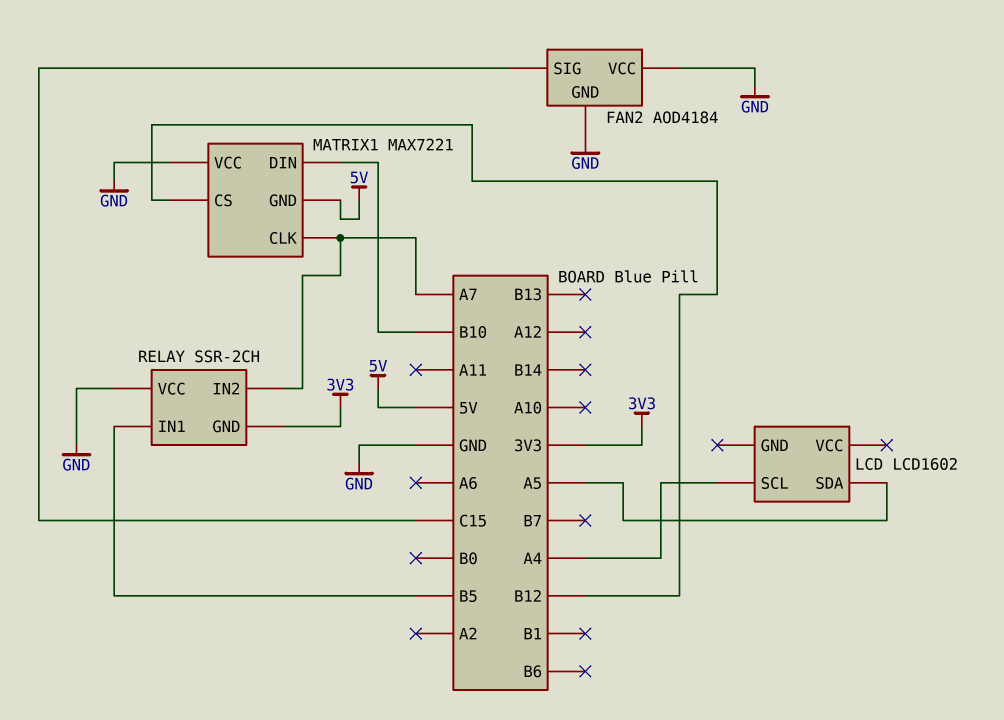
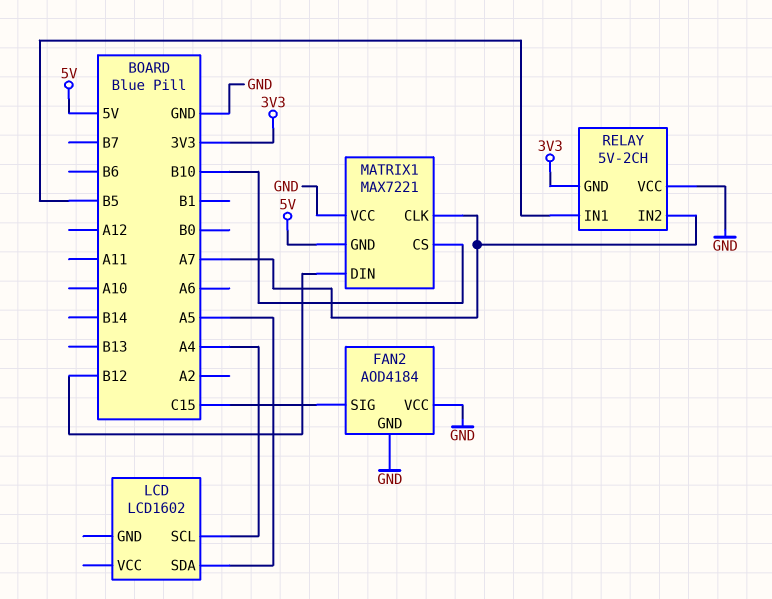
MATRIX1 pin CS: B12 -> B10
MATRIX1 pin DIN: B10 -> B12
RELAY: SSR-2CH -> 5V-2CH

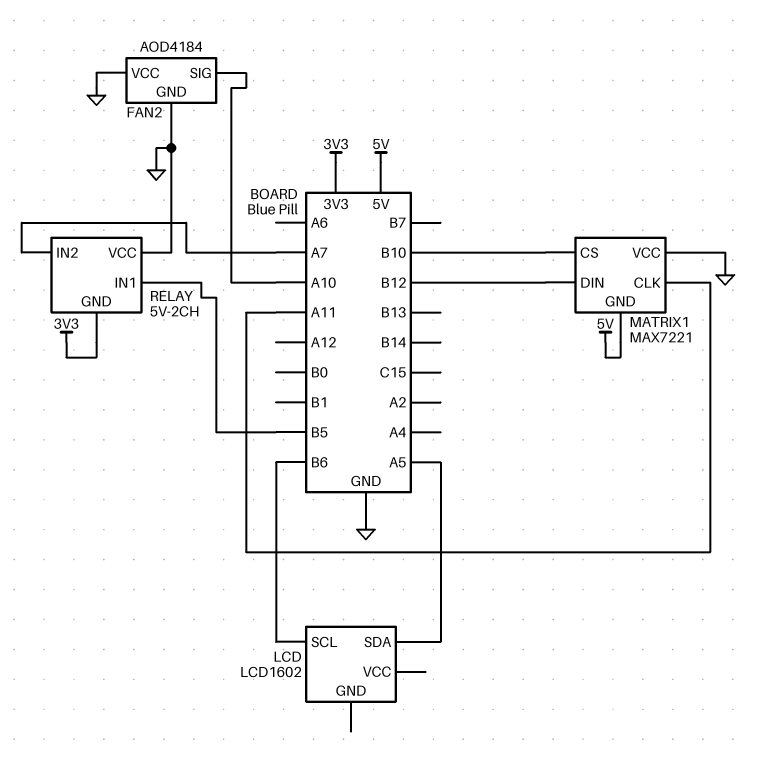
FAN2 pin SIG: C15 -> A10
LCD pin SCL: A4 -> B6
MATRIX1 pin CLK: A7 -> A11

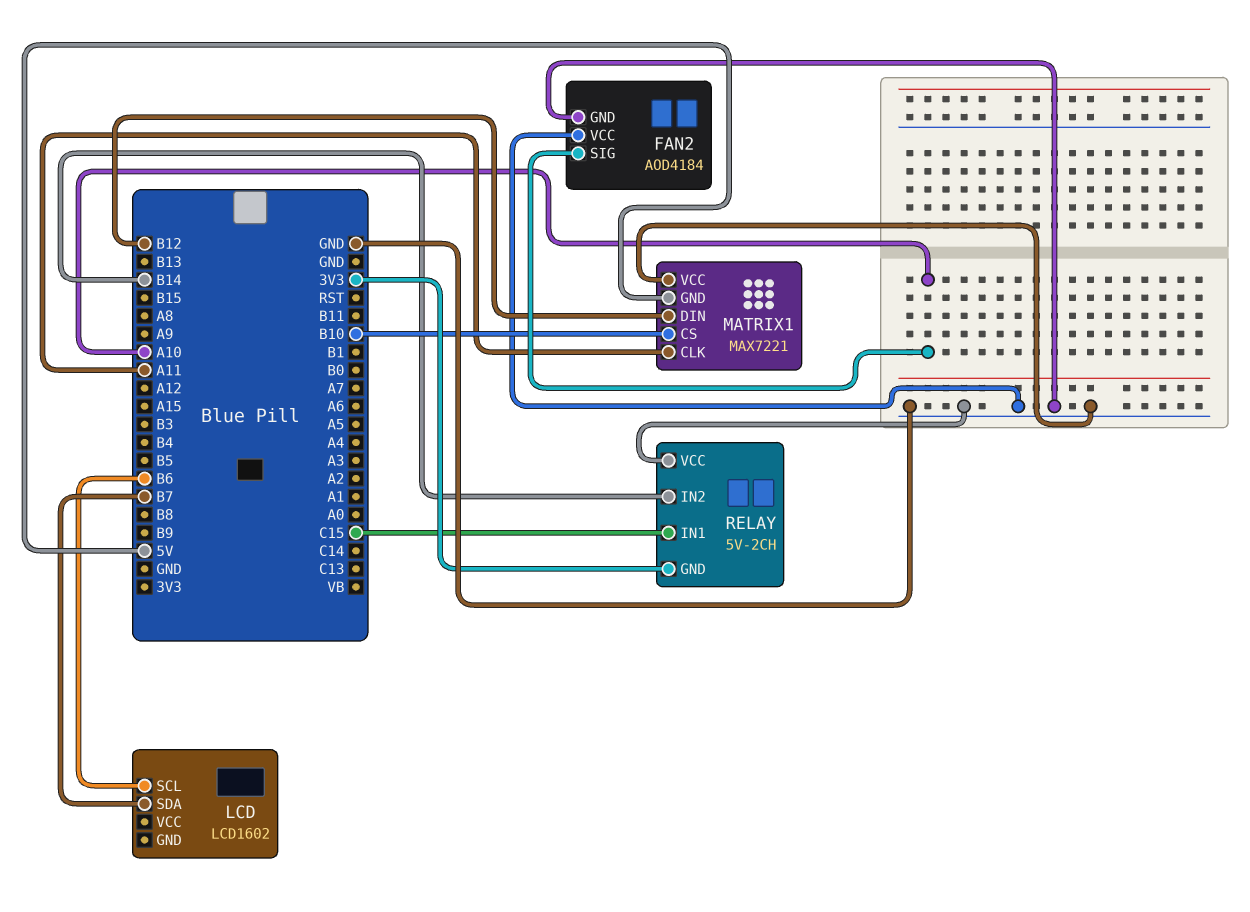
LCD pin SDA: A5 -> B7
RELAY pin IN1: B5 -> C15
RELAY pin IN2: A7 -> B14

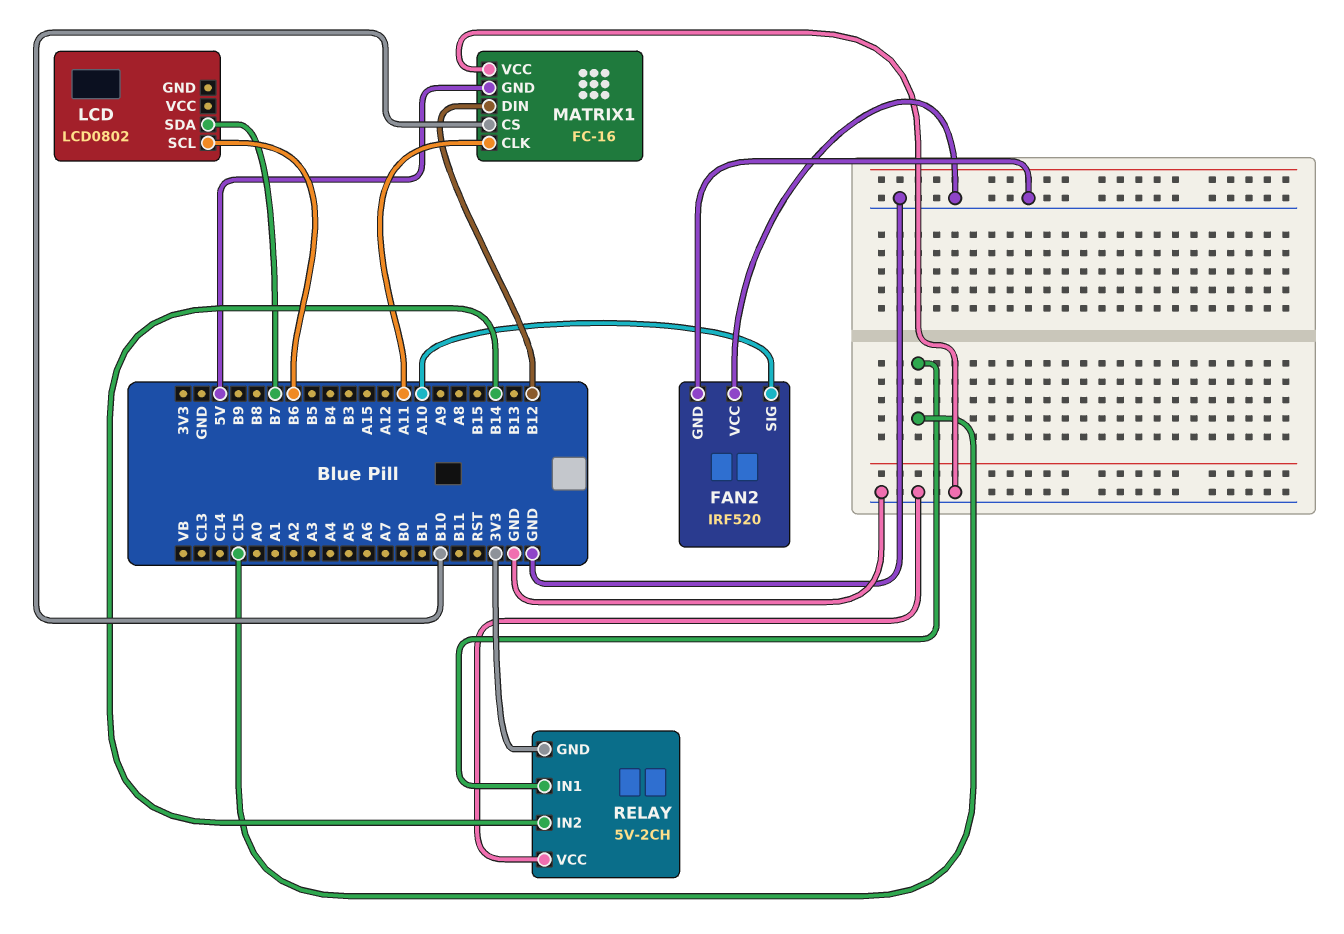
FAN2: AOD4184 -> IRF520
LCD: LCD1602 -> LCD0802
MATRIX1: MAX7221 -> FC-16

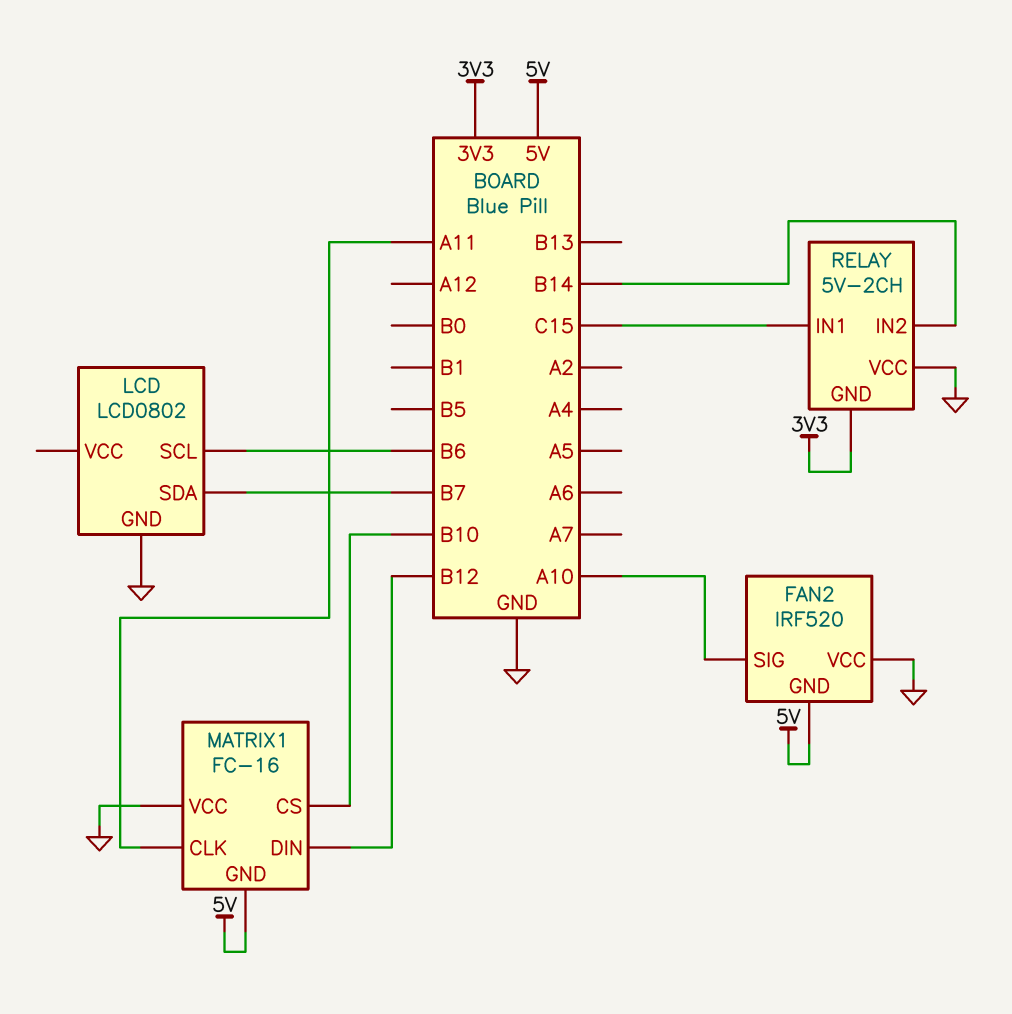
FAN2 pin GND: GND -> 5V
LCD pin GND: none -> GND

